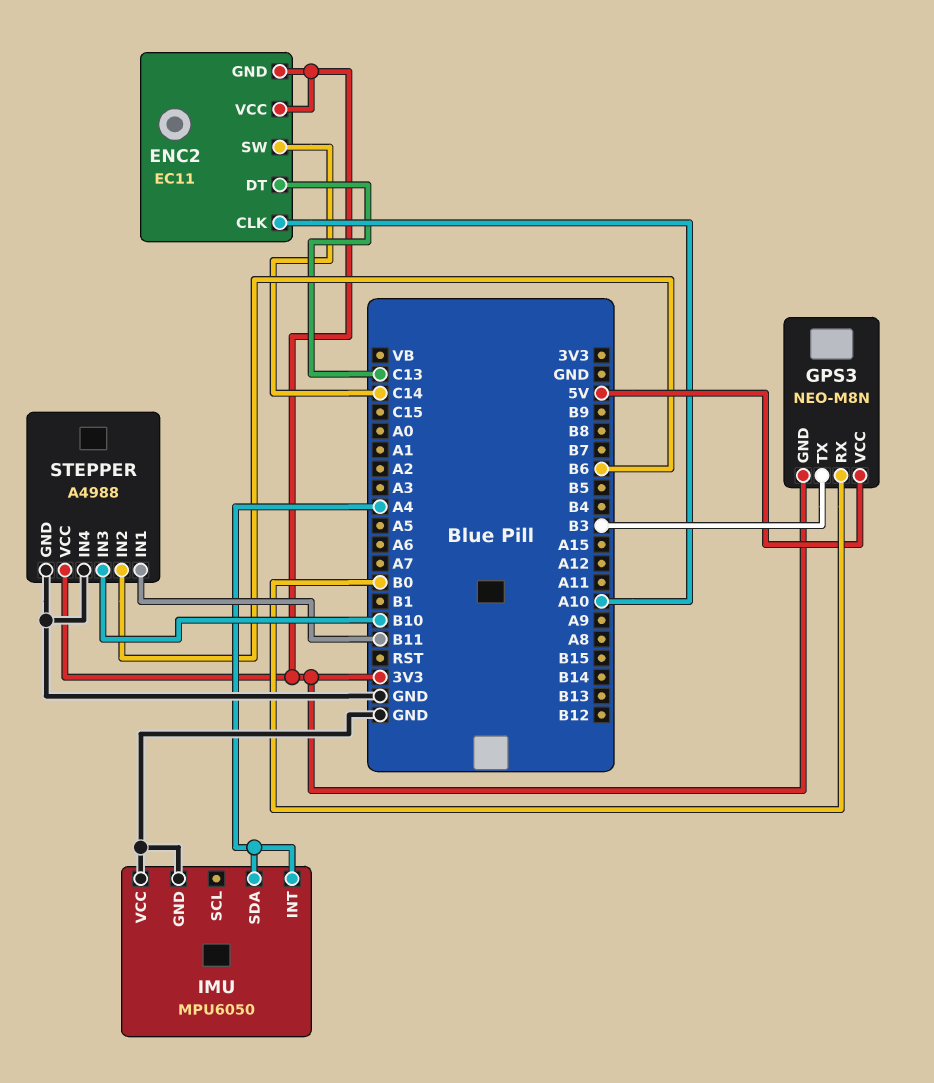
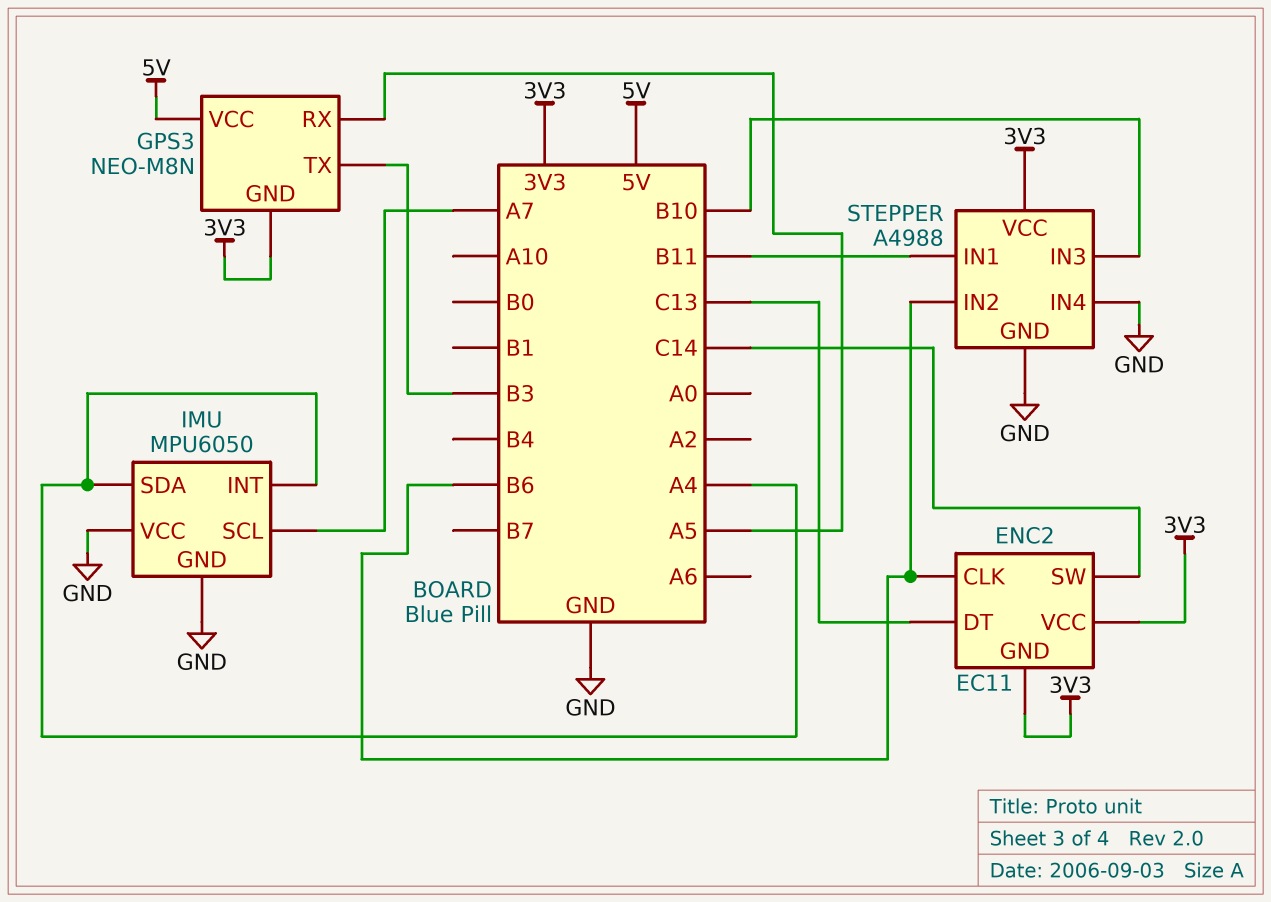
ENC2 pin CLK: A10 -> B6
GPS3 pin RX: B0 -> A5
IMU pin SCL: none -> A7

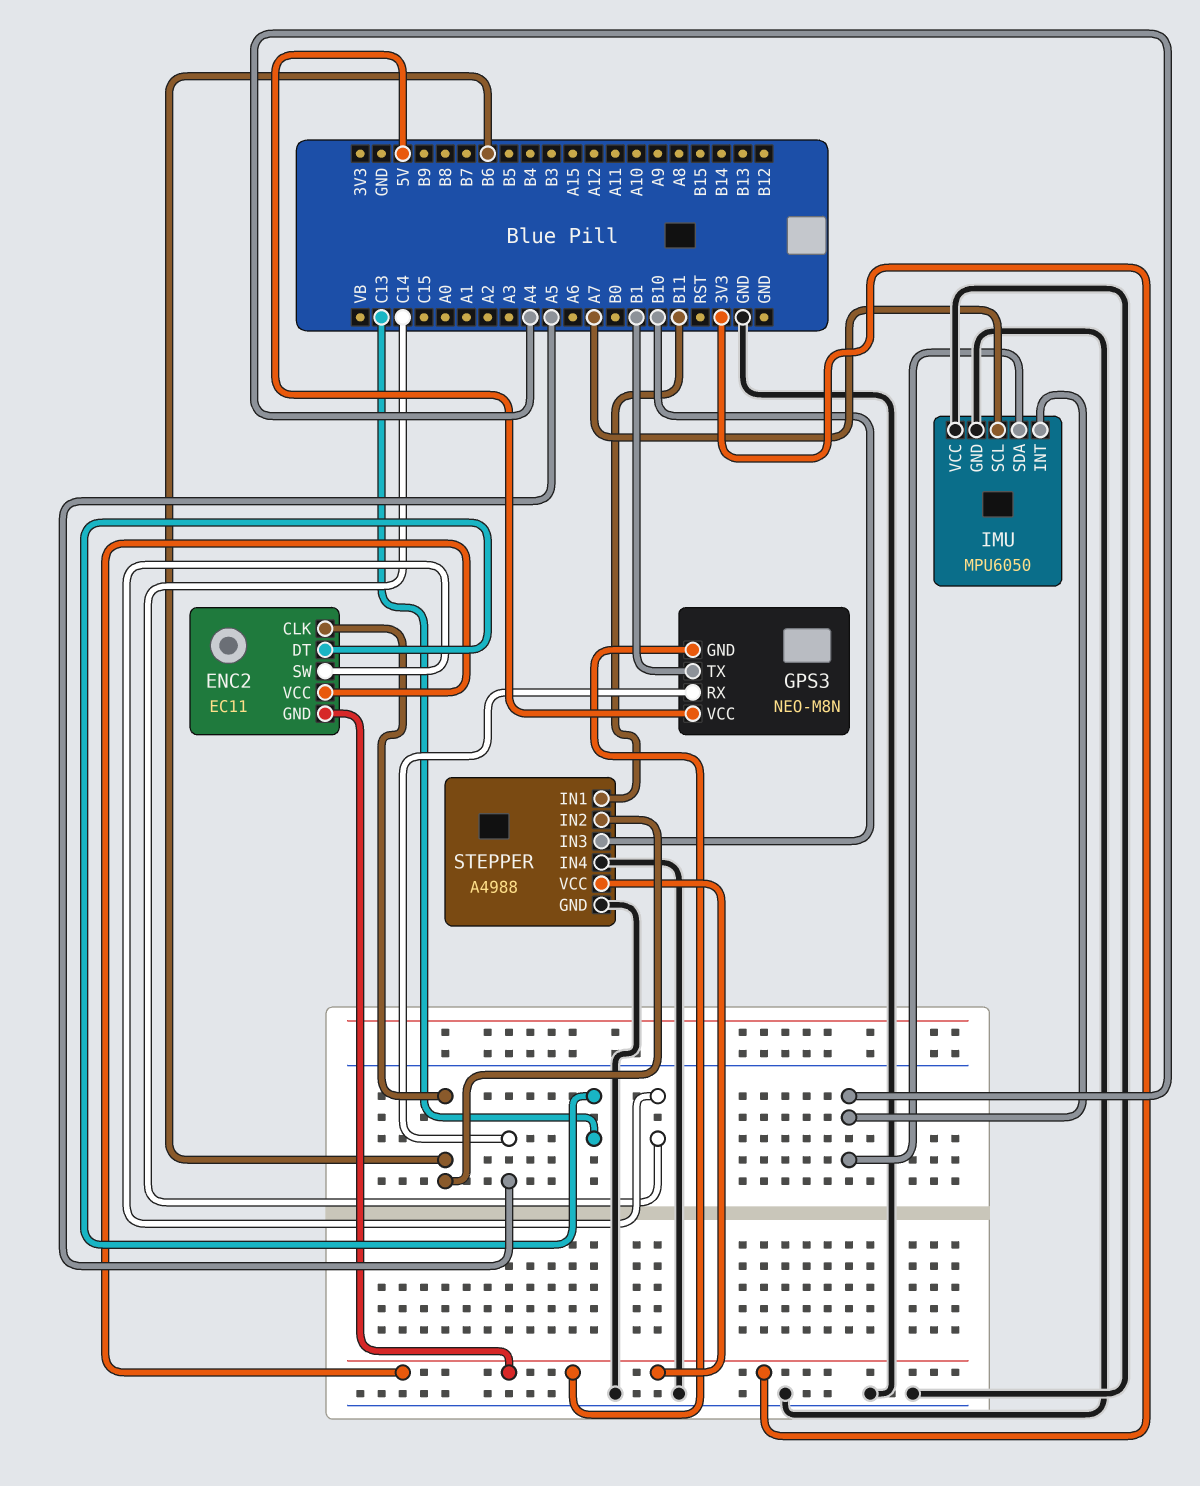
GPS3 pin TX: B3 -> B1

